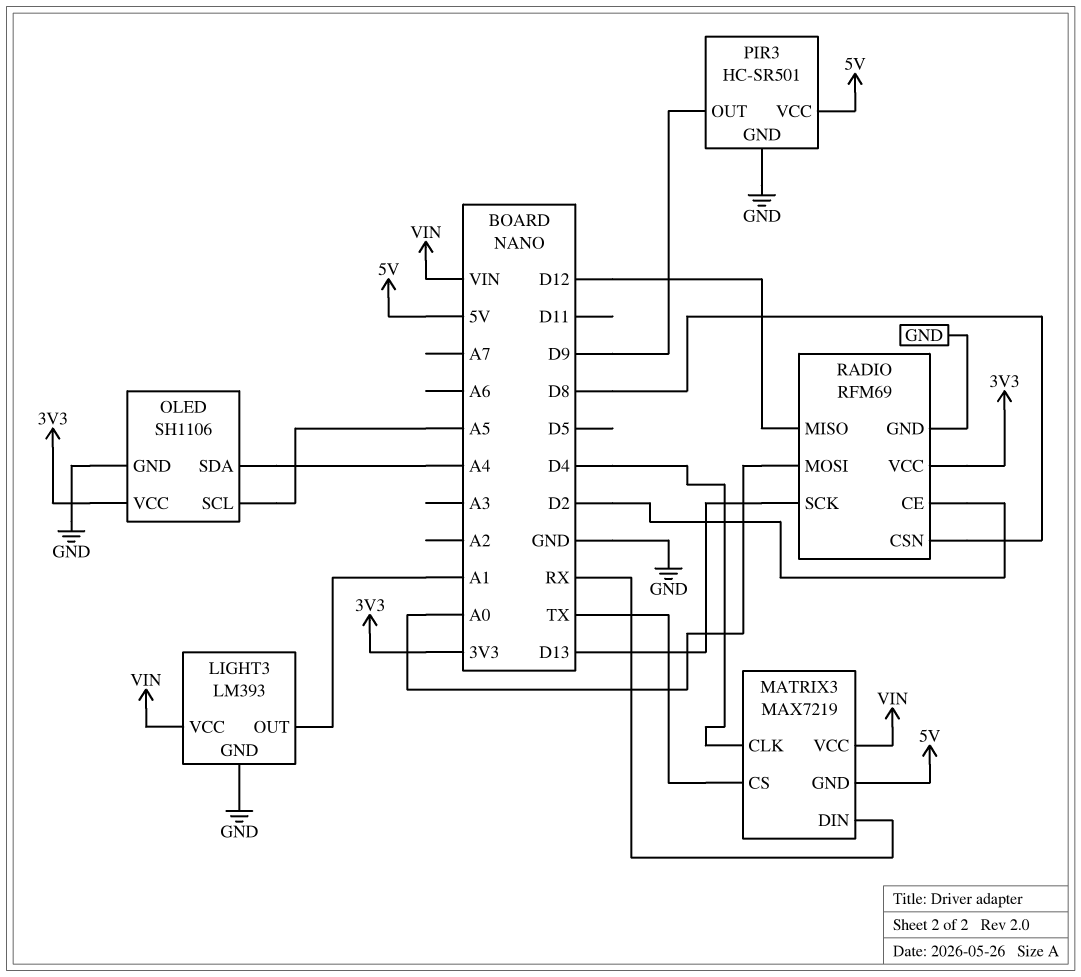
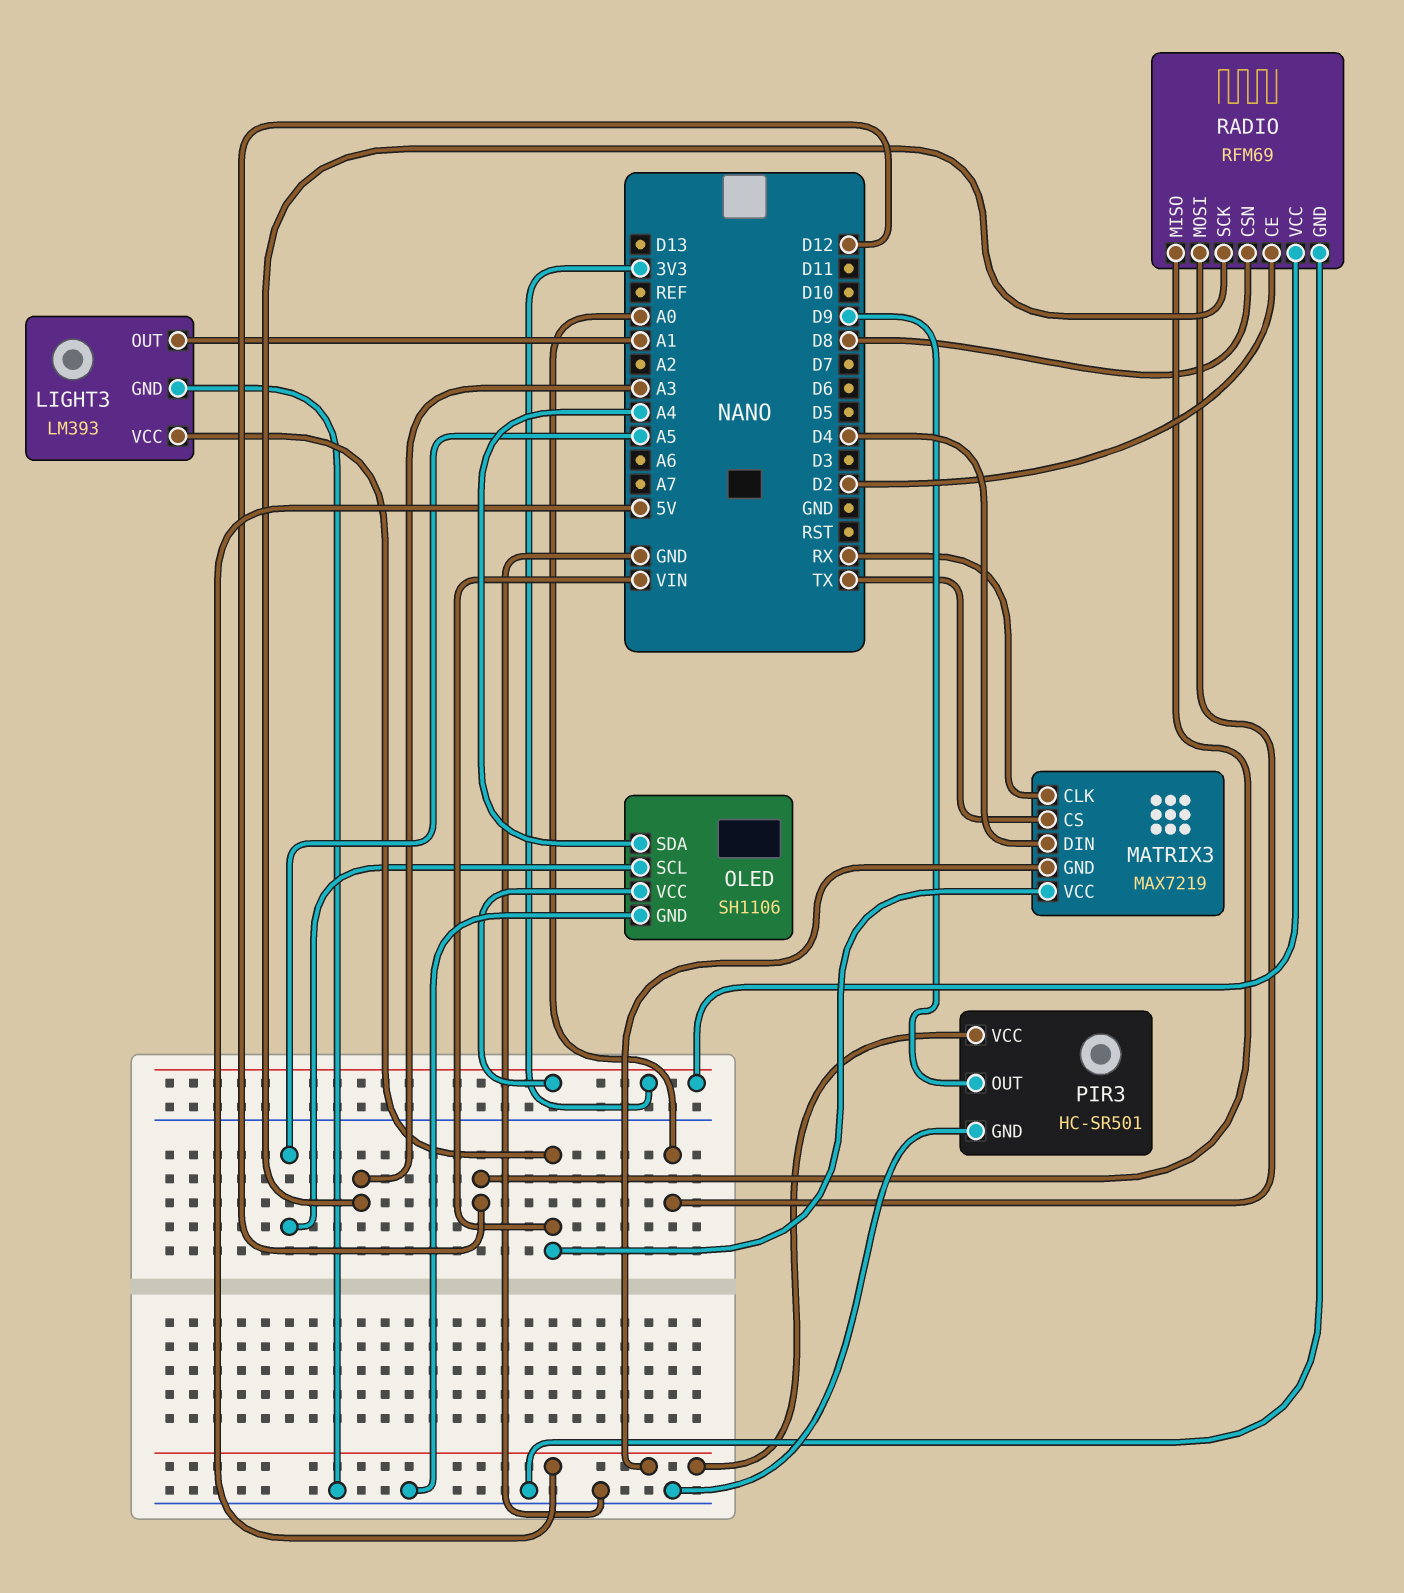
MATRIX3 pin CLK: D4 -> RX
MATRIX3 pin DIN: RX -> D4
RADIO pin SCK: D13 -> A3

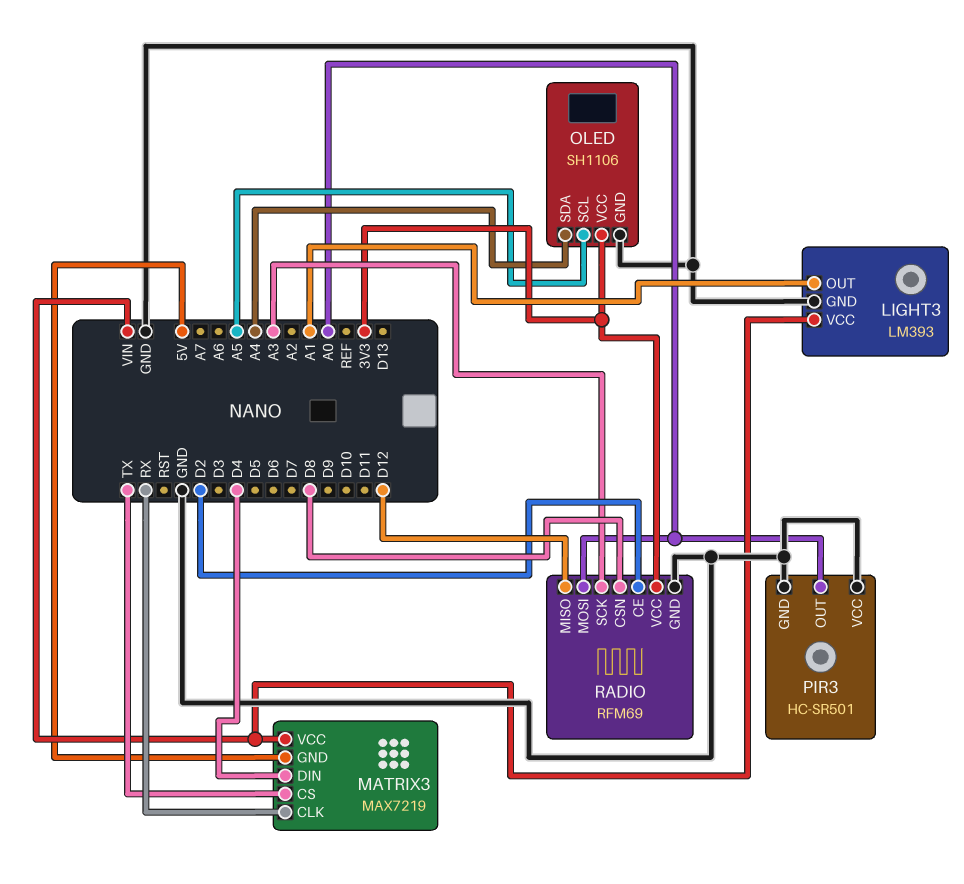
PIR3 pin OUT: D9 -> A0
PIR3 pin VCC: 5V -> GND

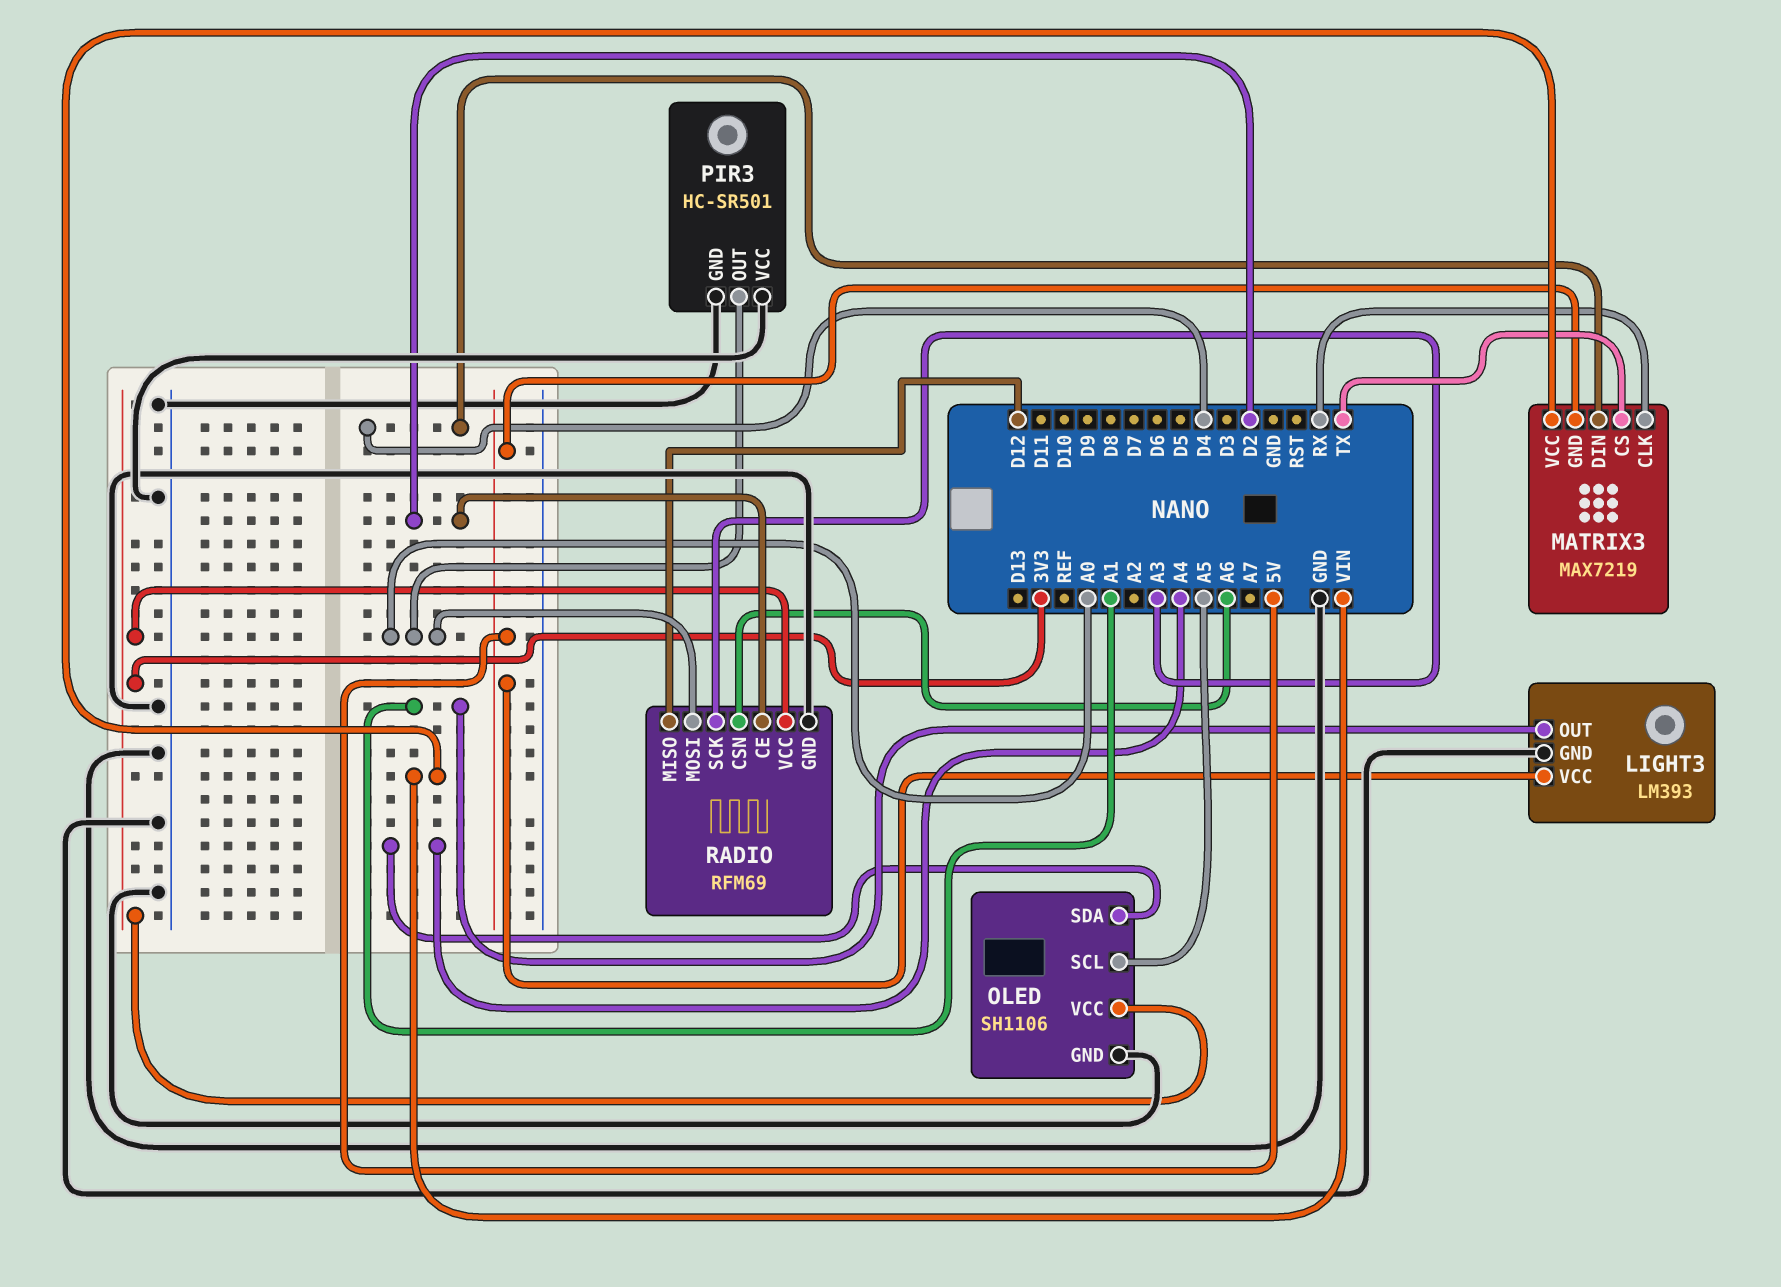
LIGHT3 pin VCC: VIN -> 5V
RADIO pin CSN: D8 -> A6

